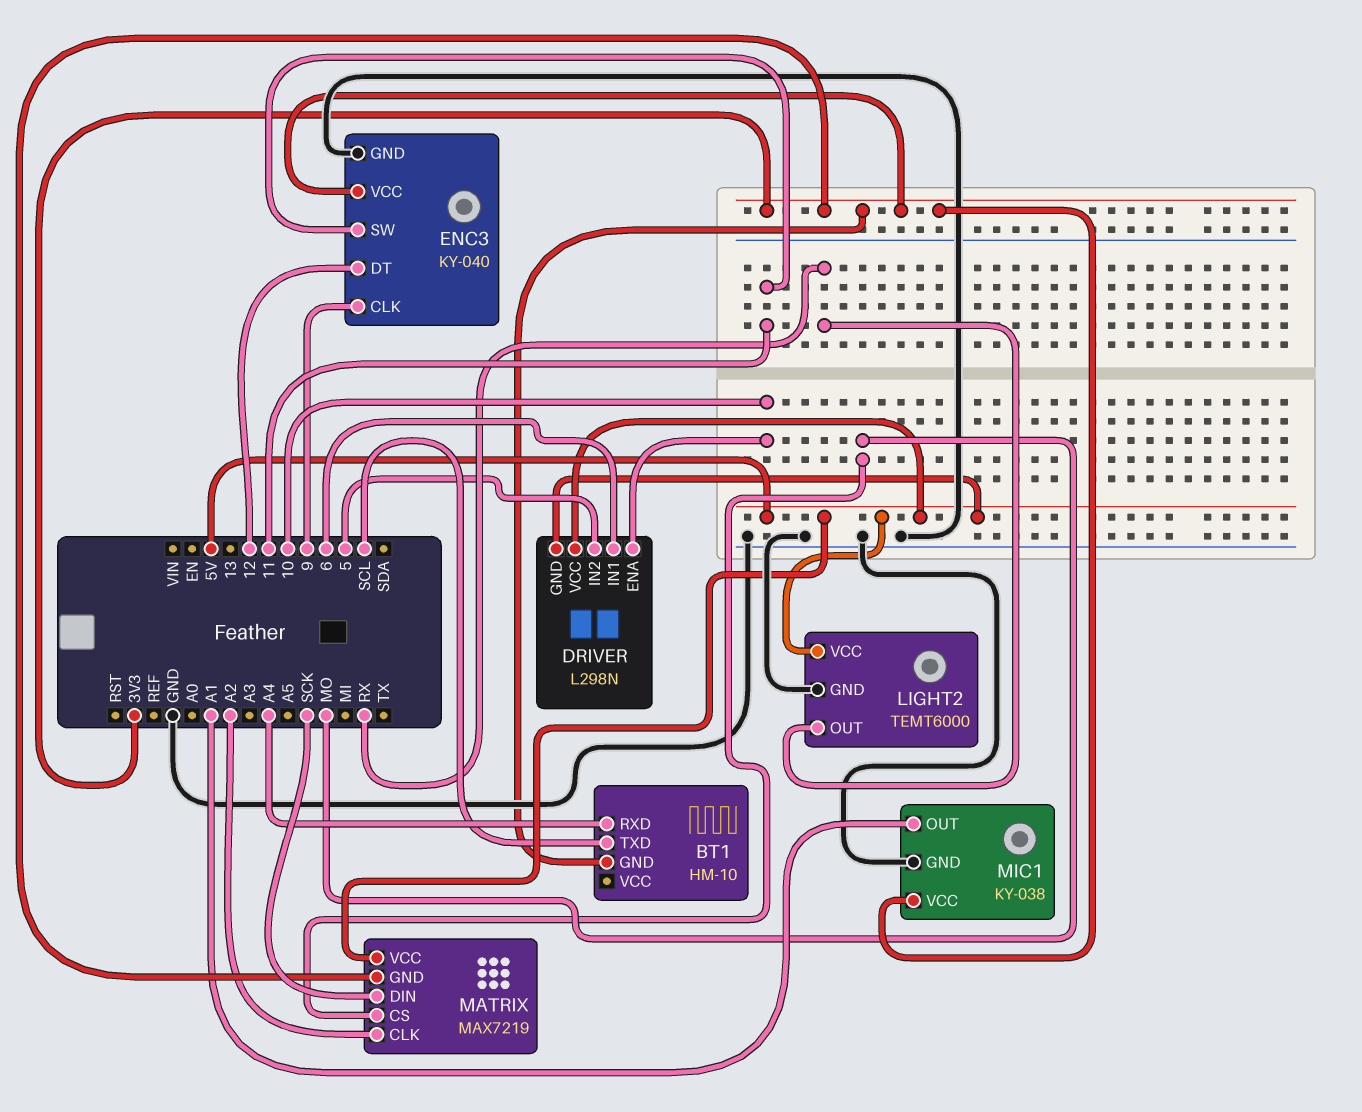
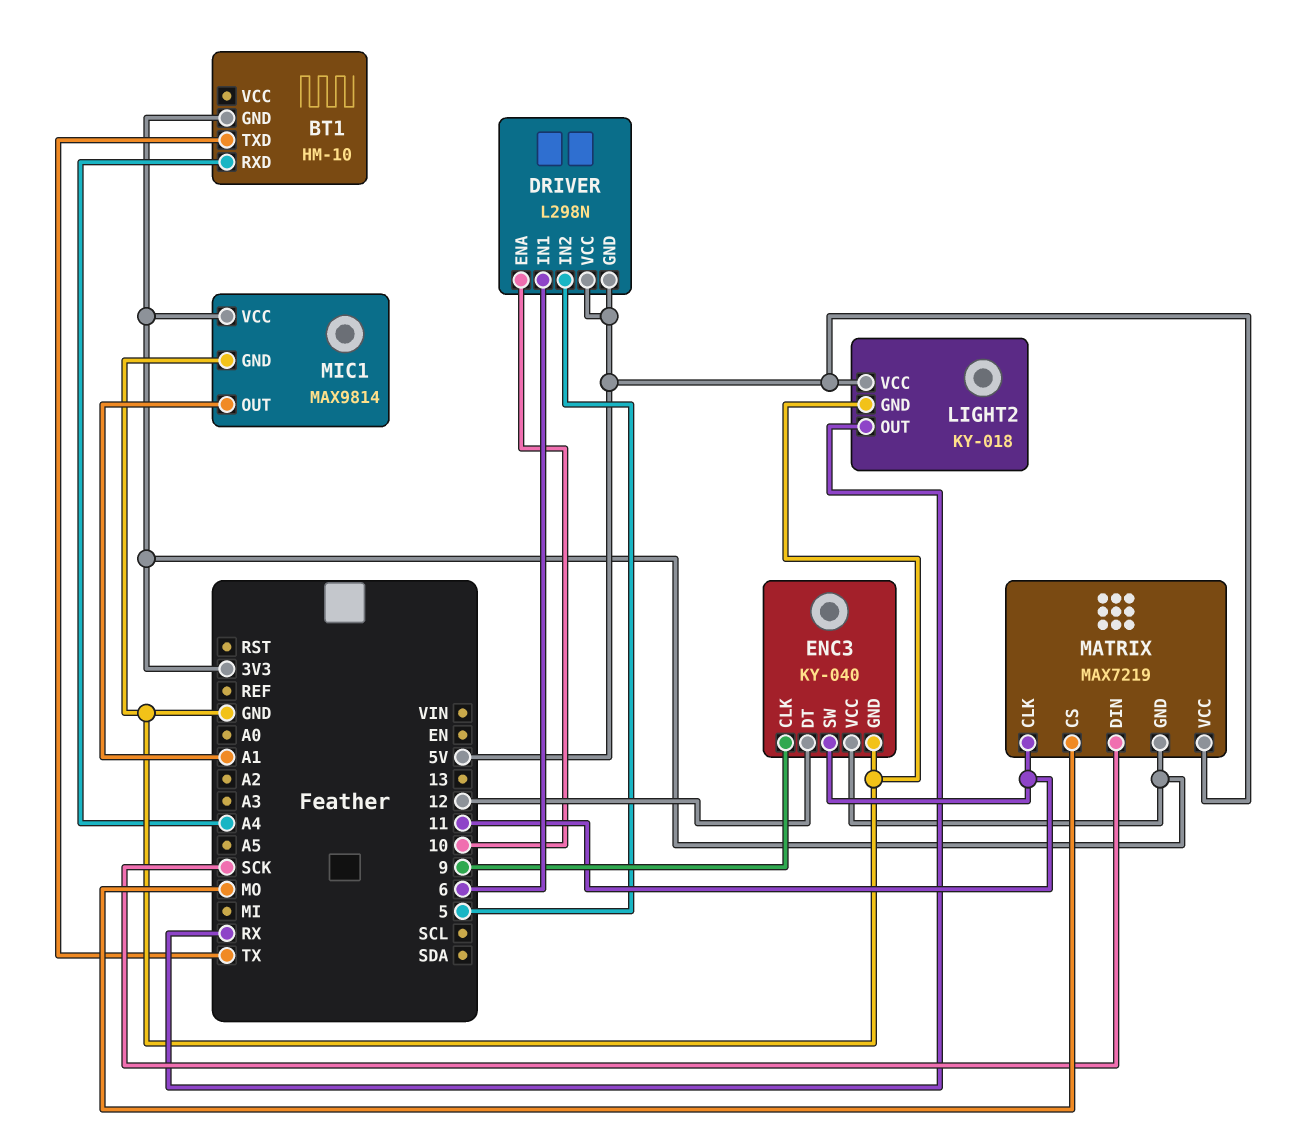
BT1 pin TXD: SCL -> TX
LIGHT2: TEMT6000 -> KY-018
MATRIX pin CLK: A2 -> 11
MIC1: KY-038 -> MAX9814

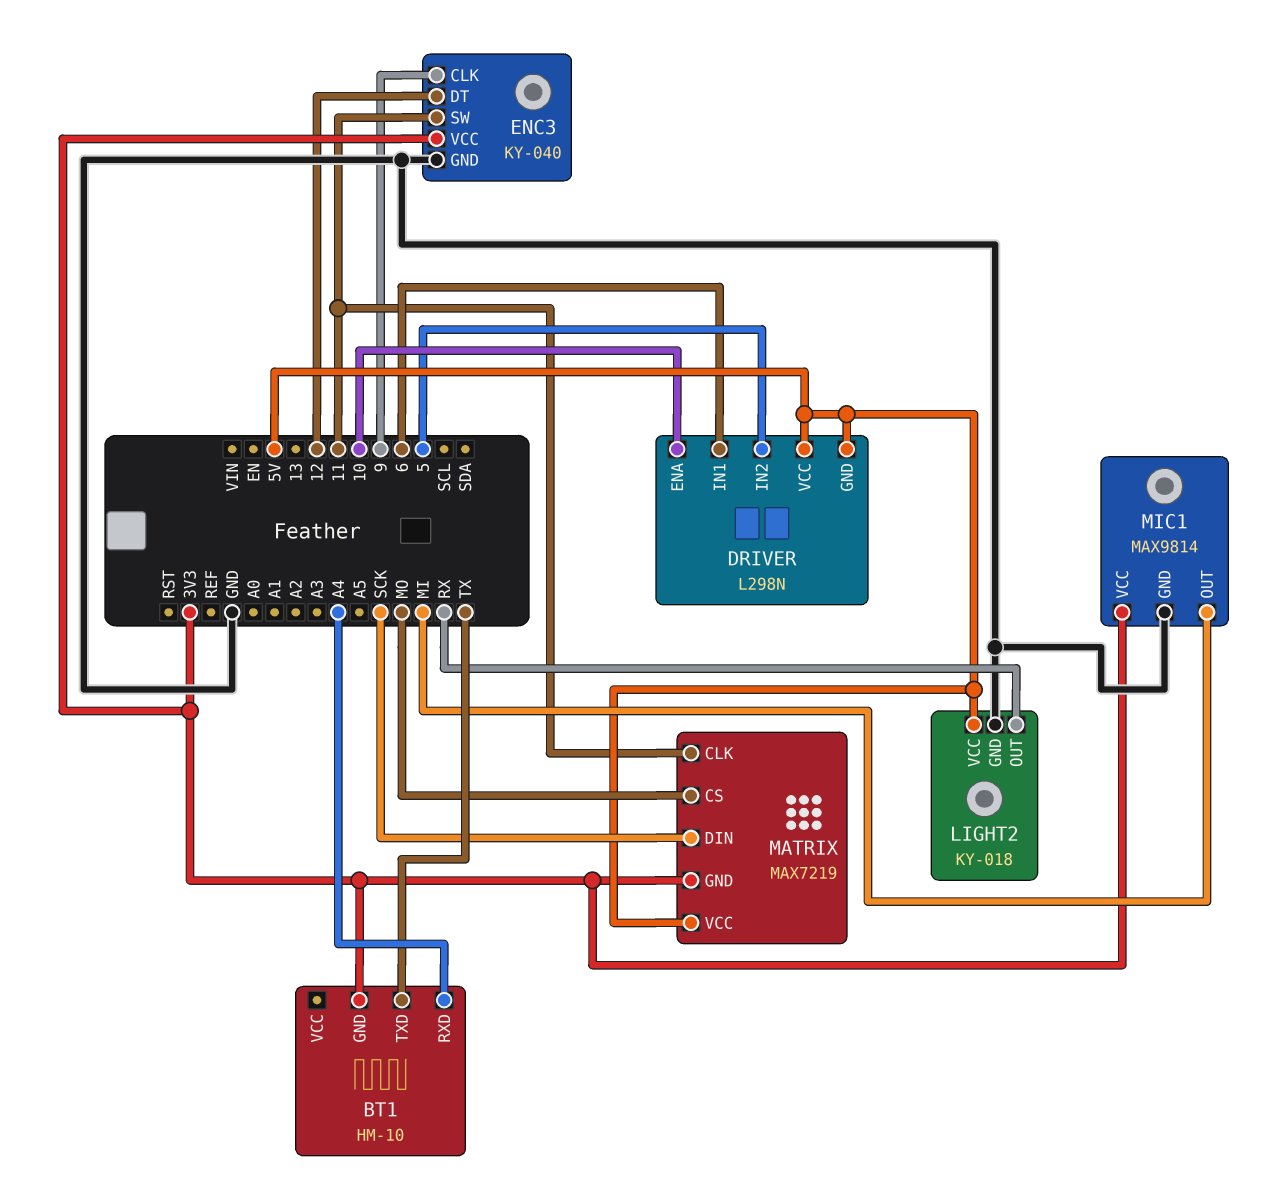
MIC1 pin OUT: A1 -> MI

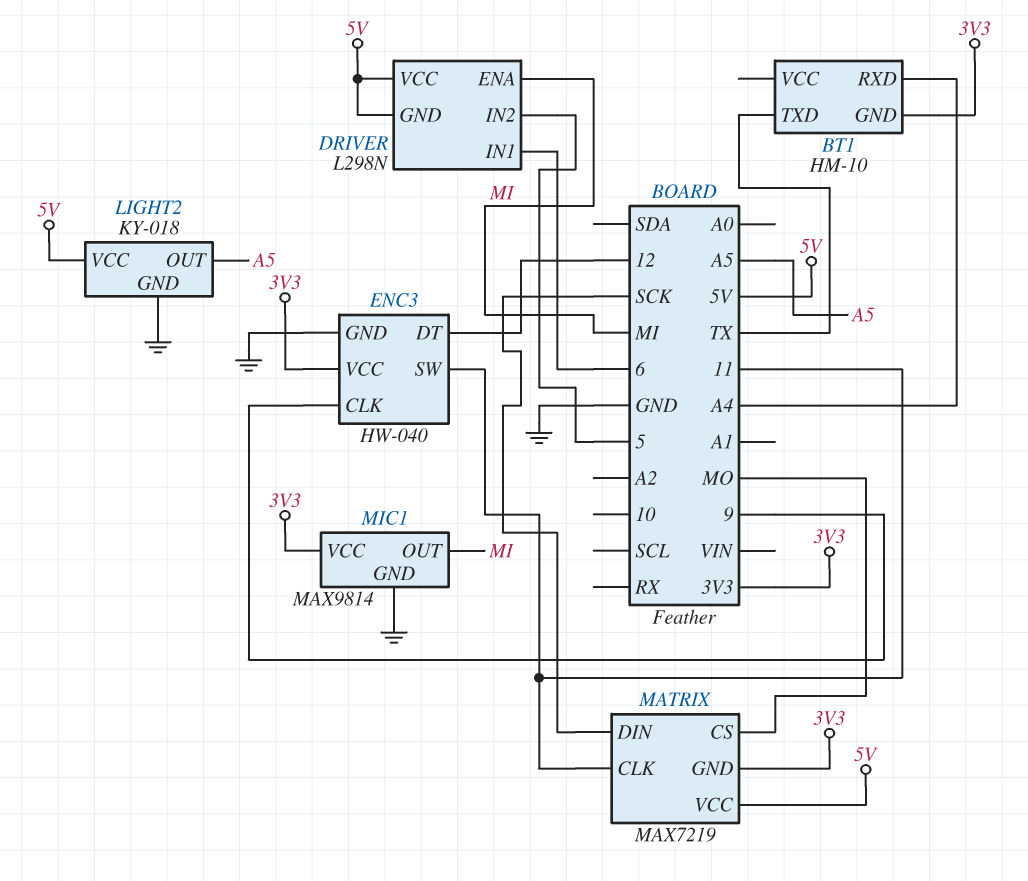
DRIVER pin ENA: 10 -> MI
ENC3: KY-040 -> HW-040
LIGHT2 pin OUT: RX -> A5

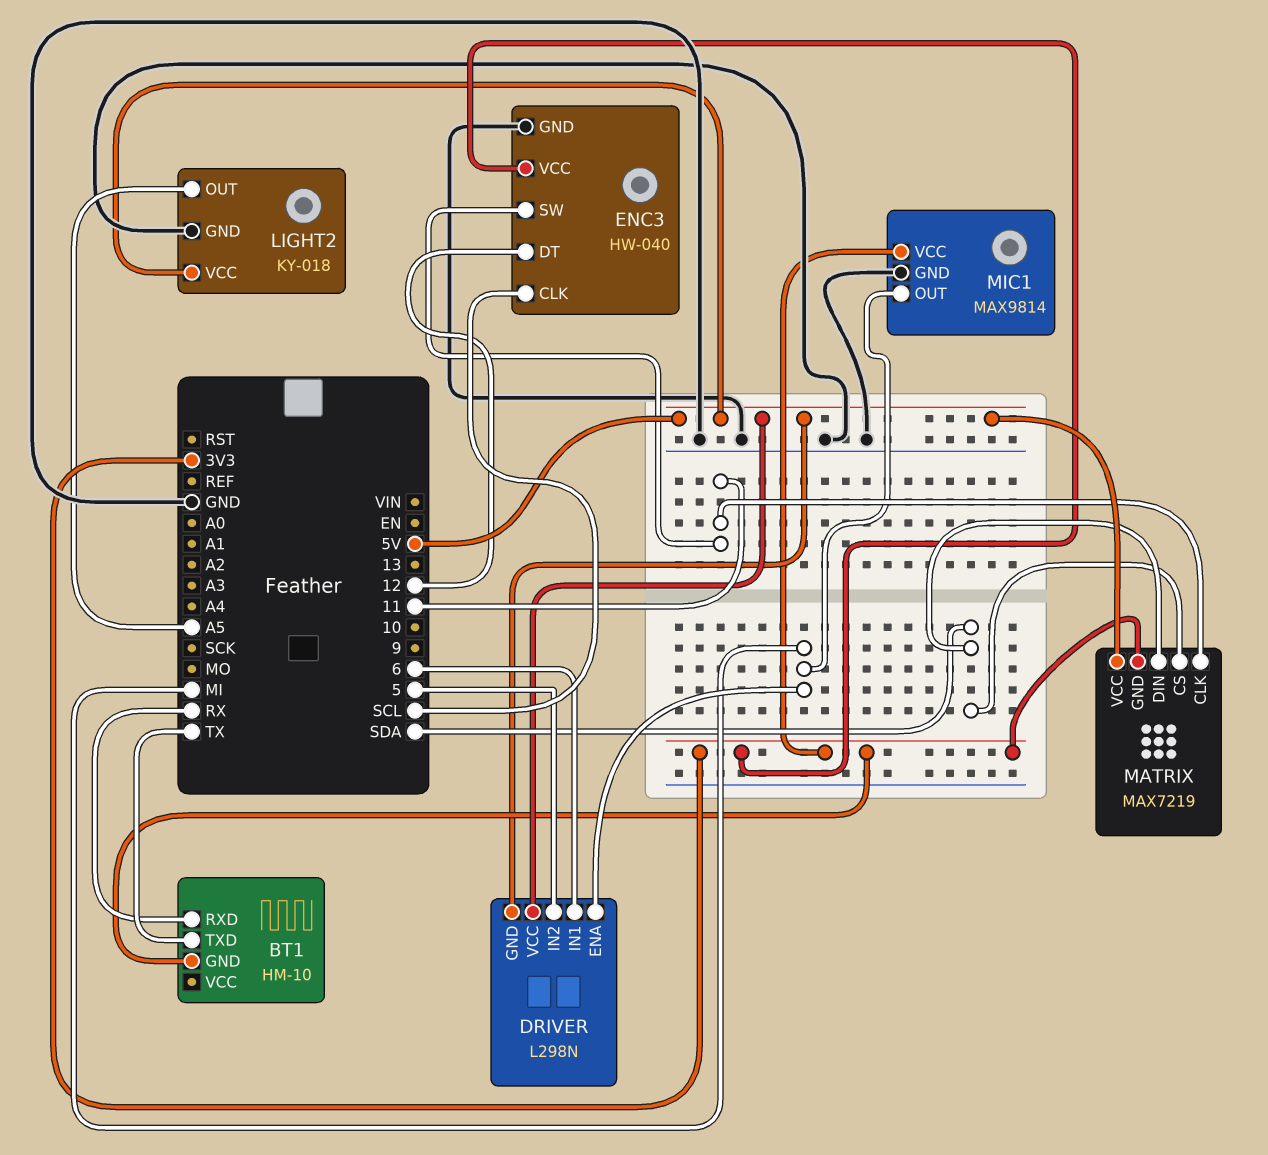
BT1 pin RXD: A4 -> RX
ENC3 pin CLK: 9 -> SCL
MATRIX pin CS: MO -> SDA
MATRIX pin DIN: SCK -> SDA

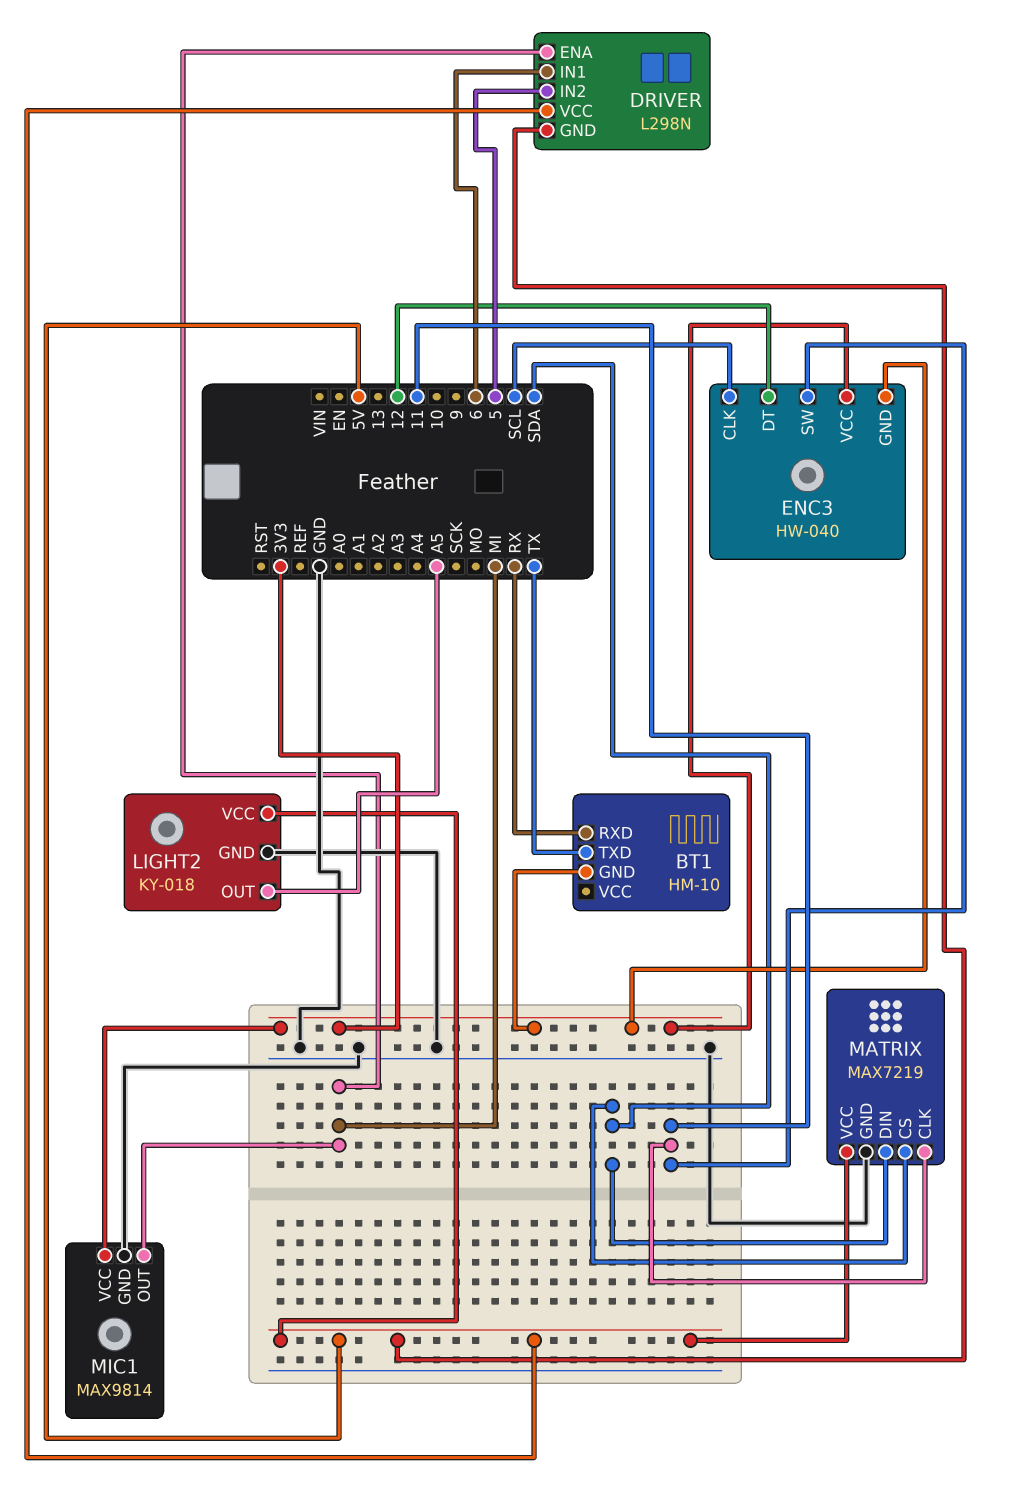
ENC3 pin GND: GND -> 3V3
MATRIX pin GND: 3V3 -> GND

